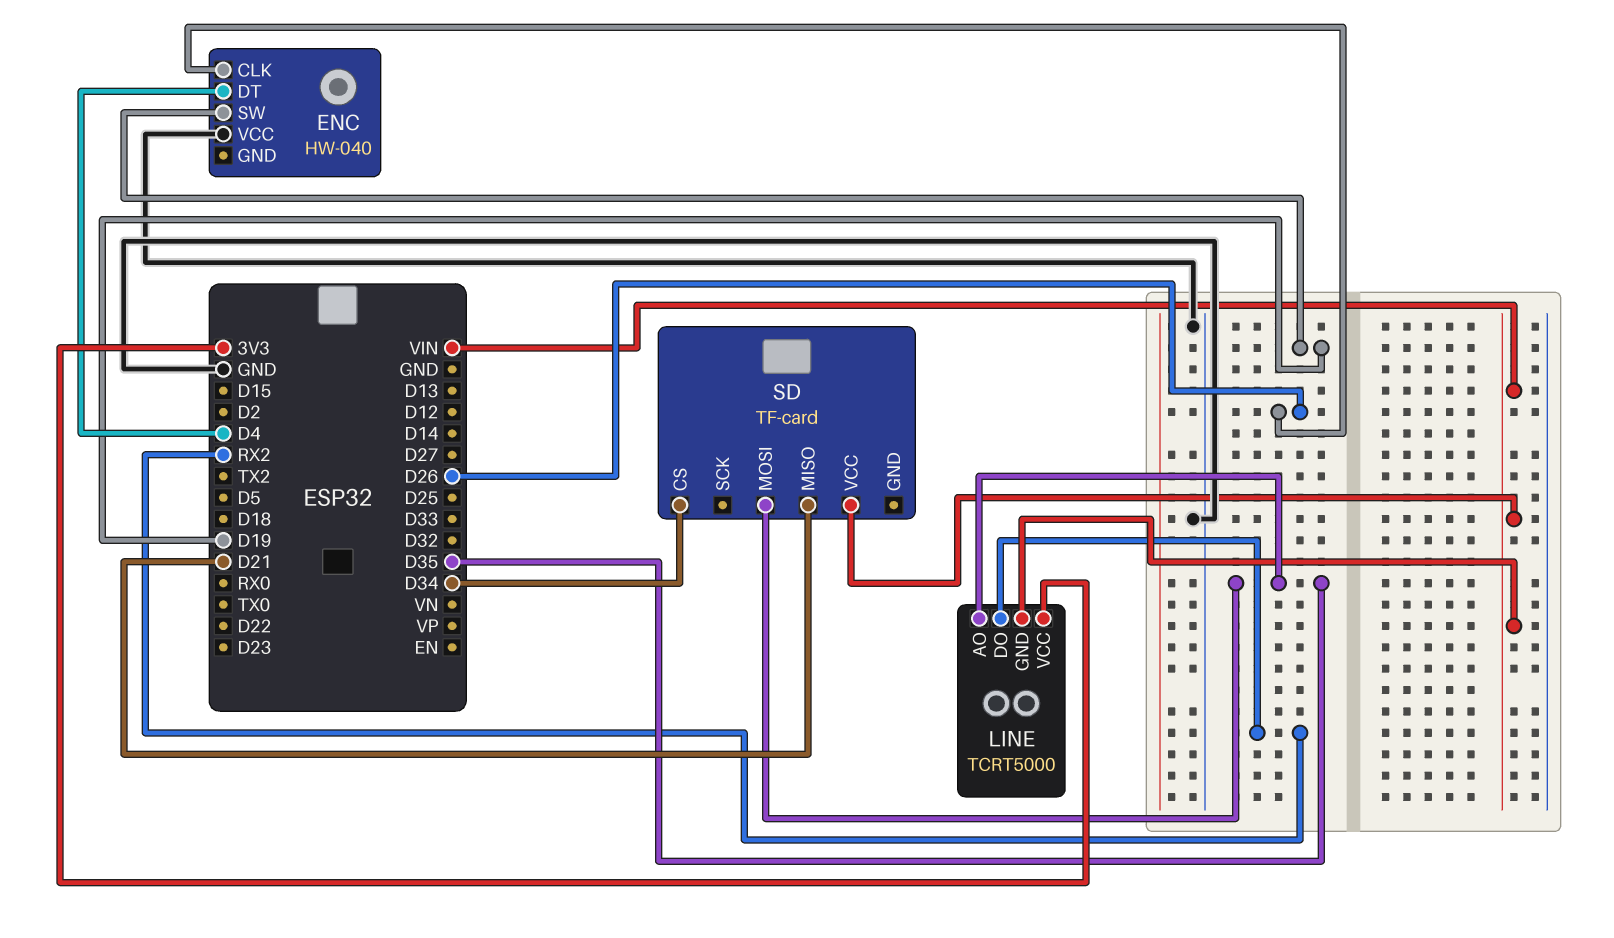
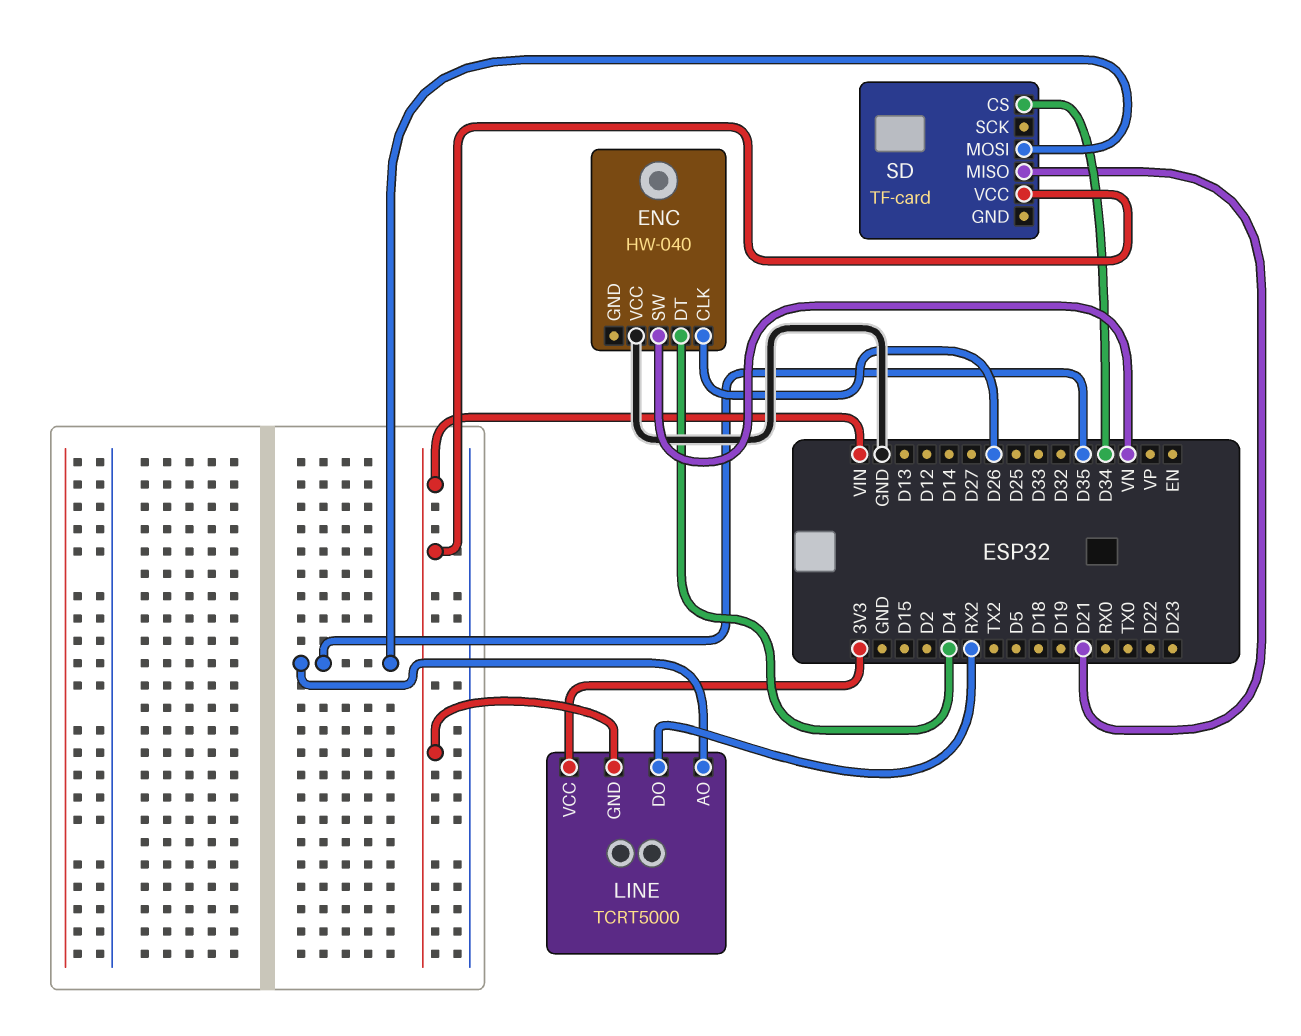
ENC pin SW: D19 -> VN

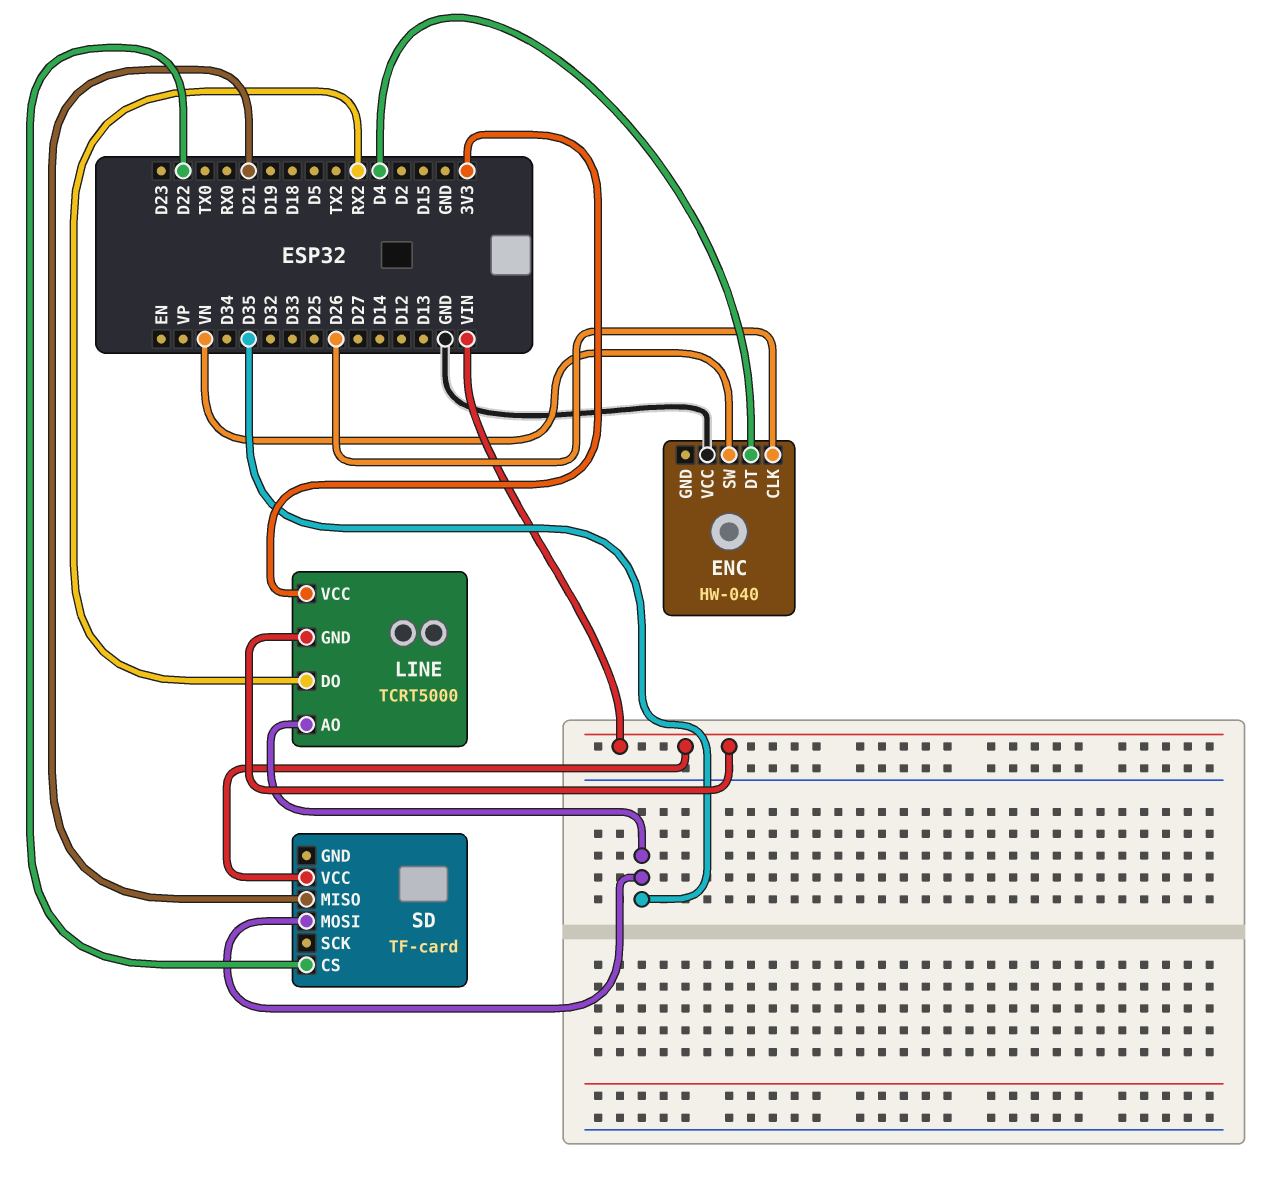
SD pin CS: D34 -> D22

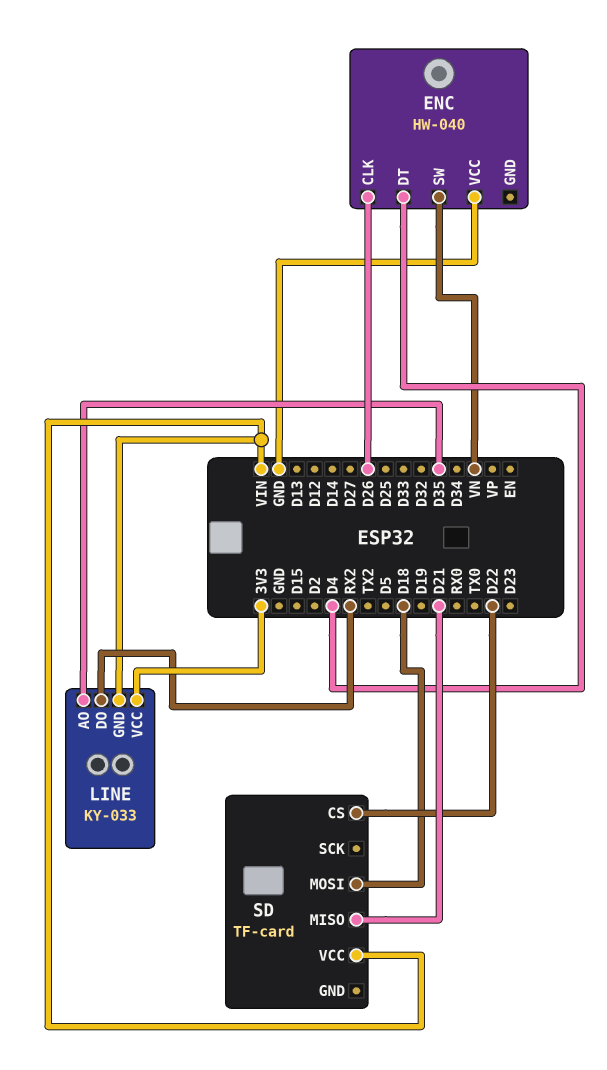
LINE: TCRT5000 -> KY-033
SD pin MOSI: D35 -> D18

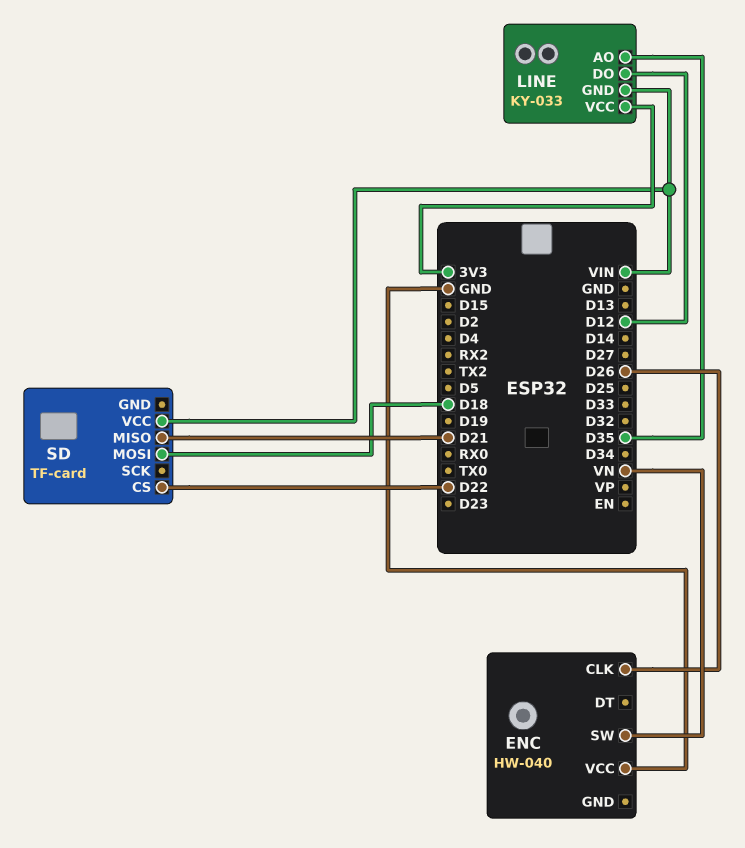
ENC pin DT: D4 -> none
LINE pin DO: RX2 -> D12

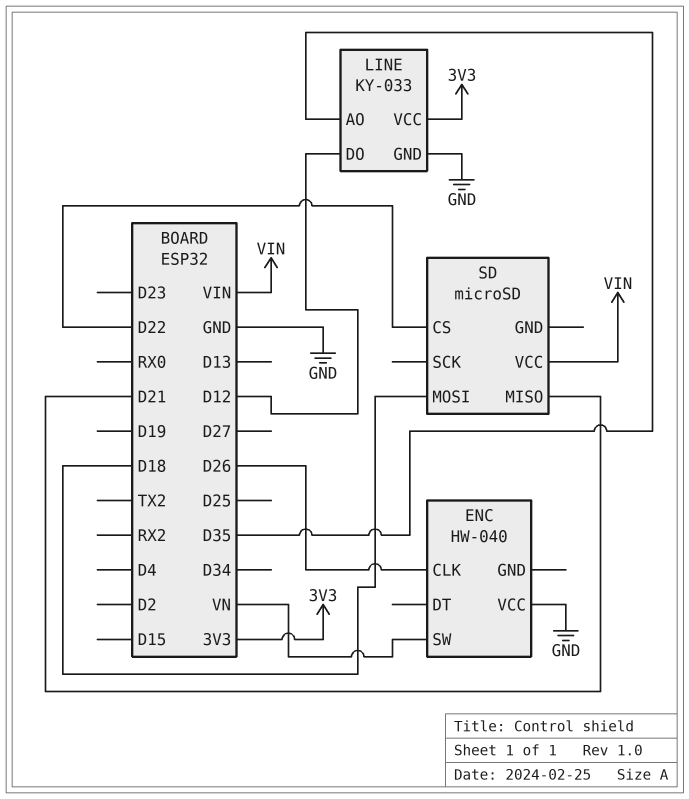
LINE pin GND: VIN -> GND
SD: TF-card -> microSD

